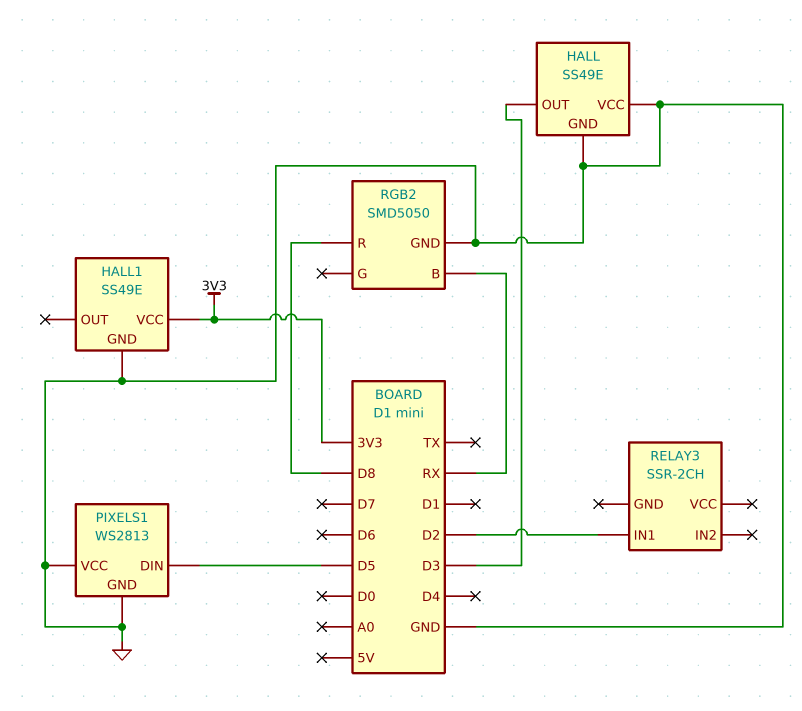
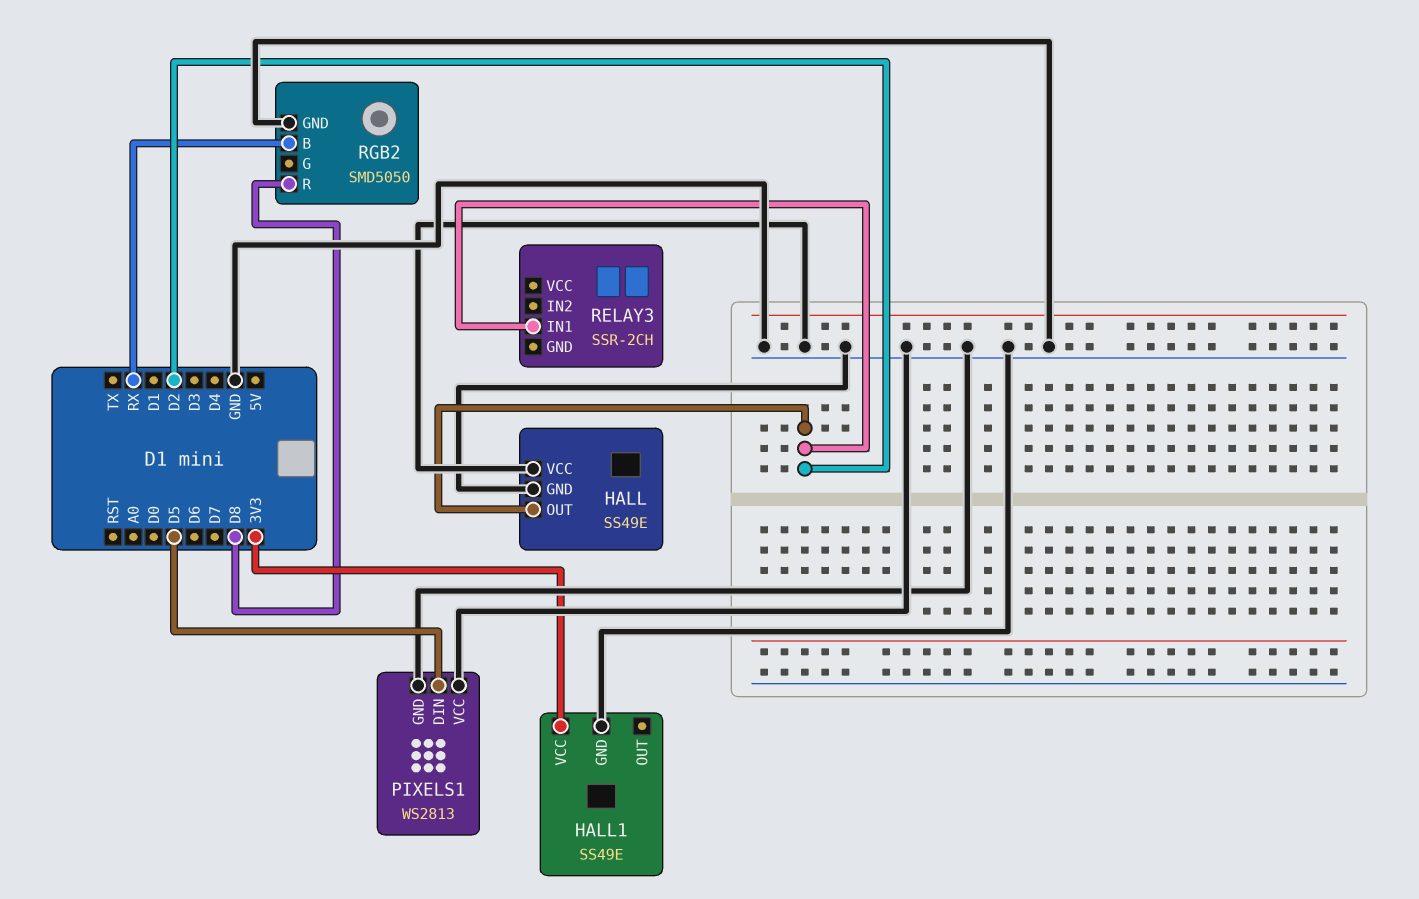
HALL pin OUT: D3 -> D2

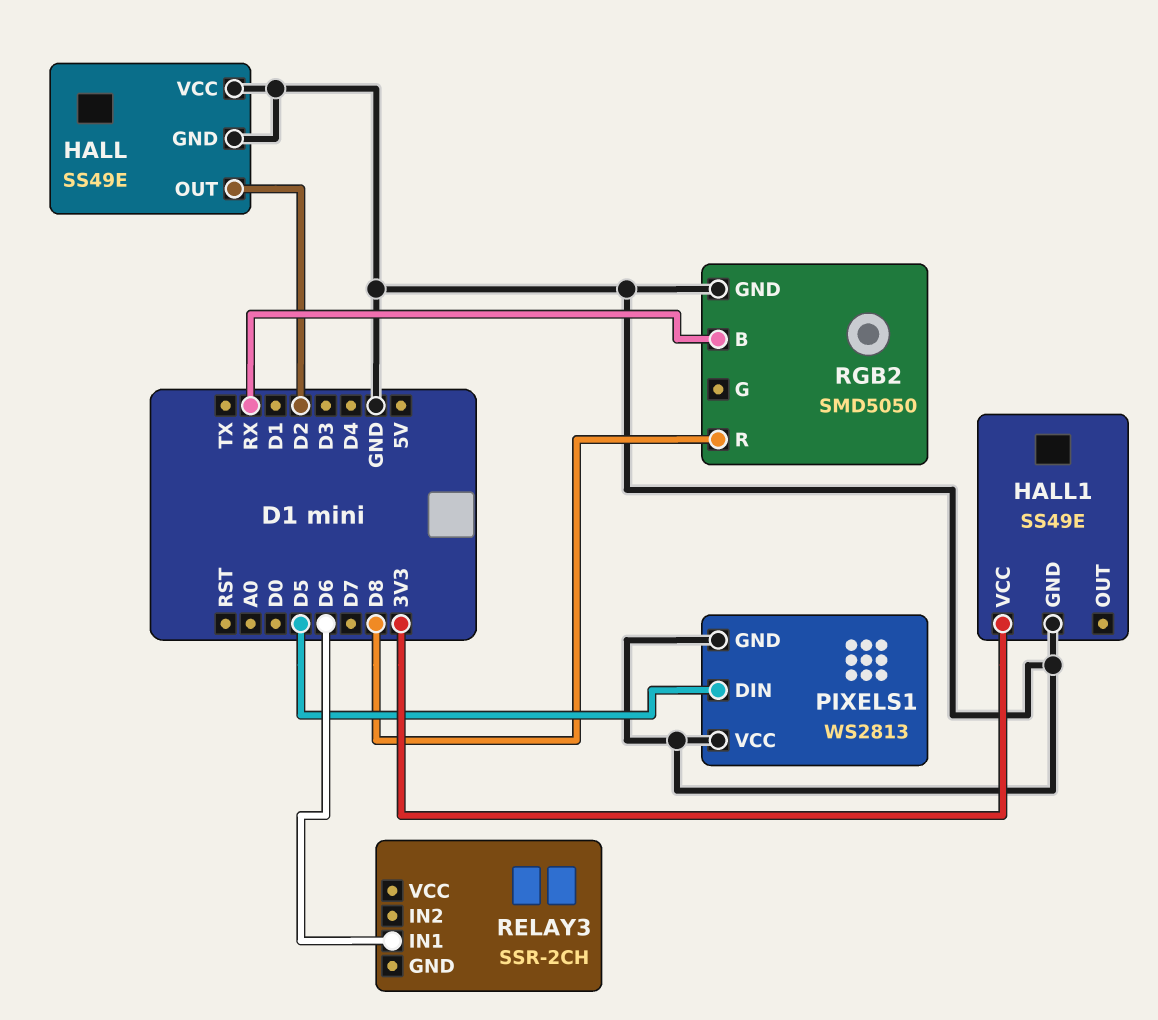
RELAY3 pin IN1: D2 -> D6

